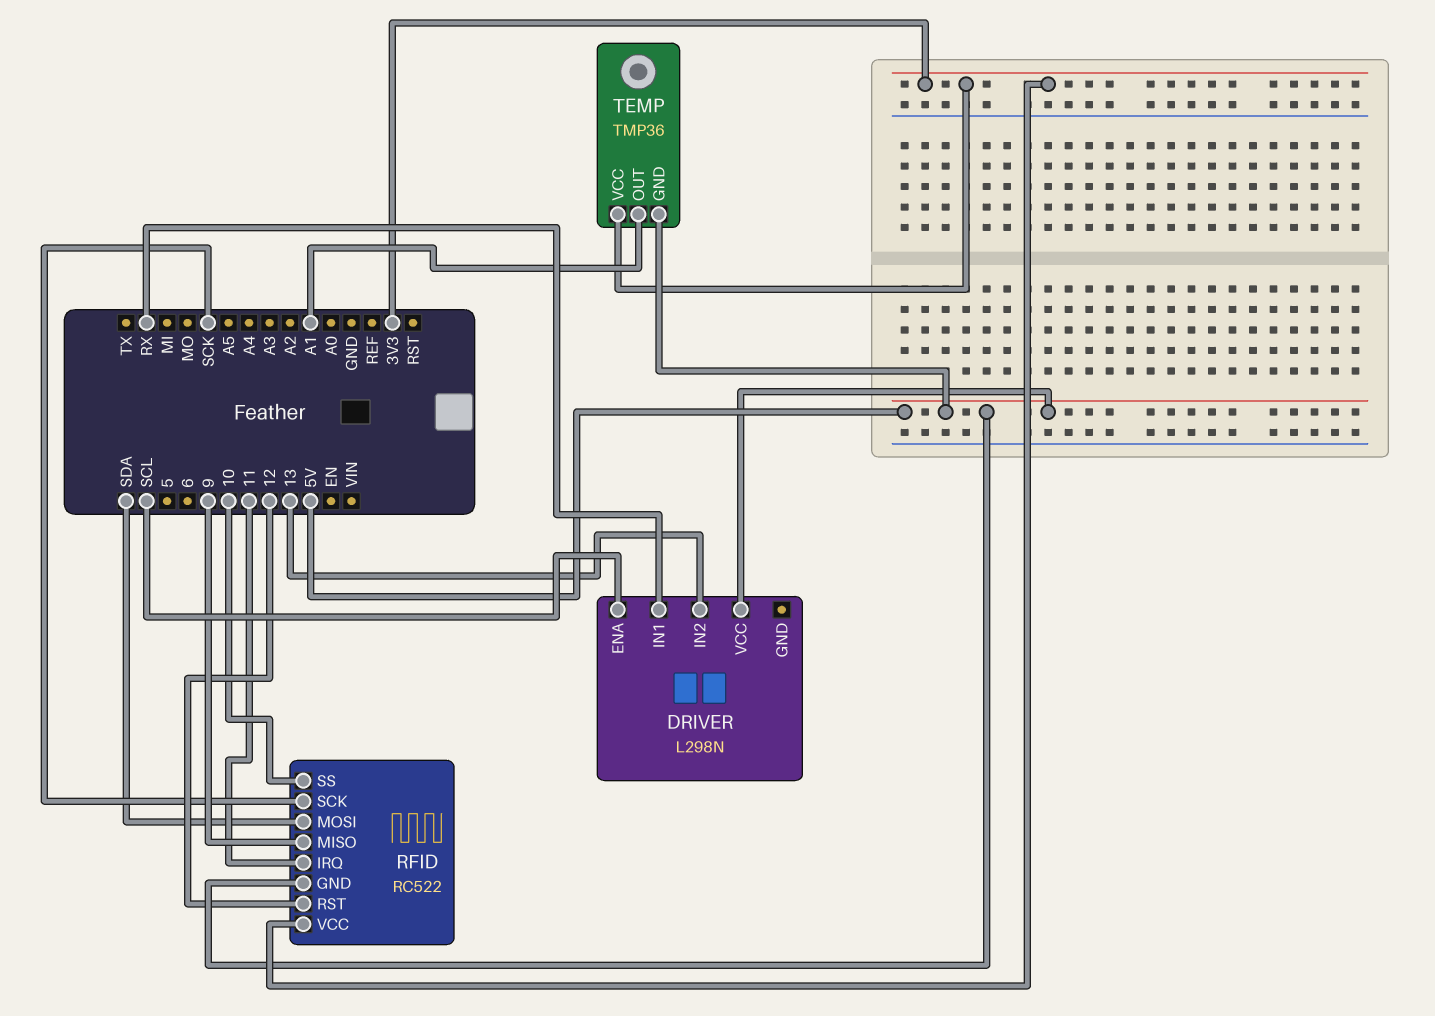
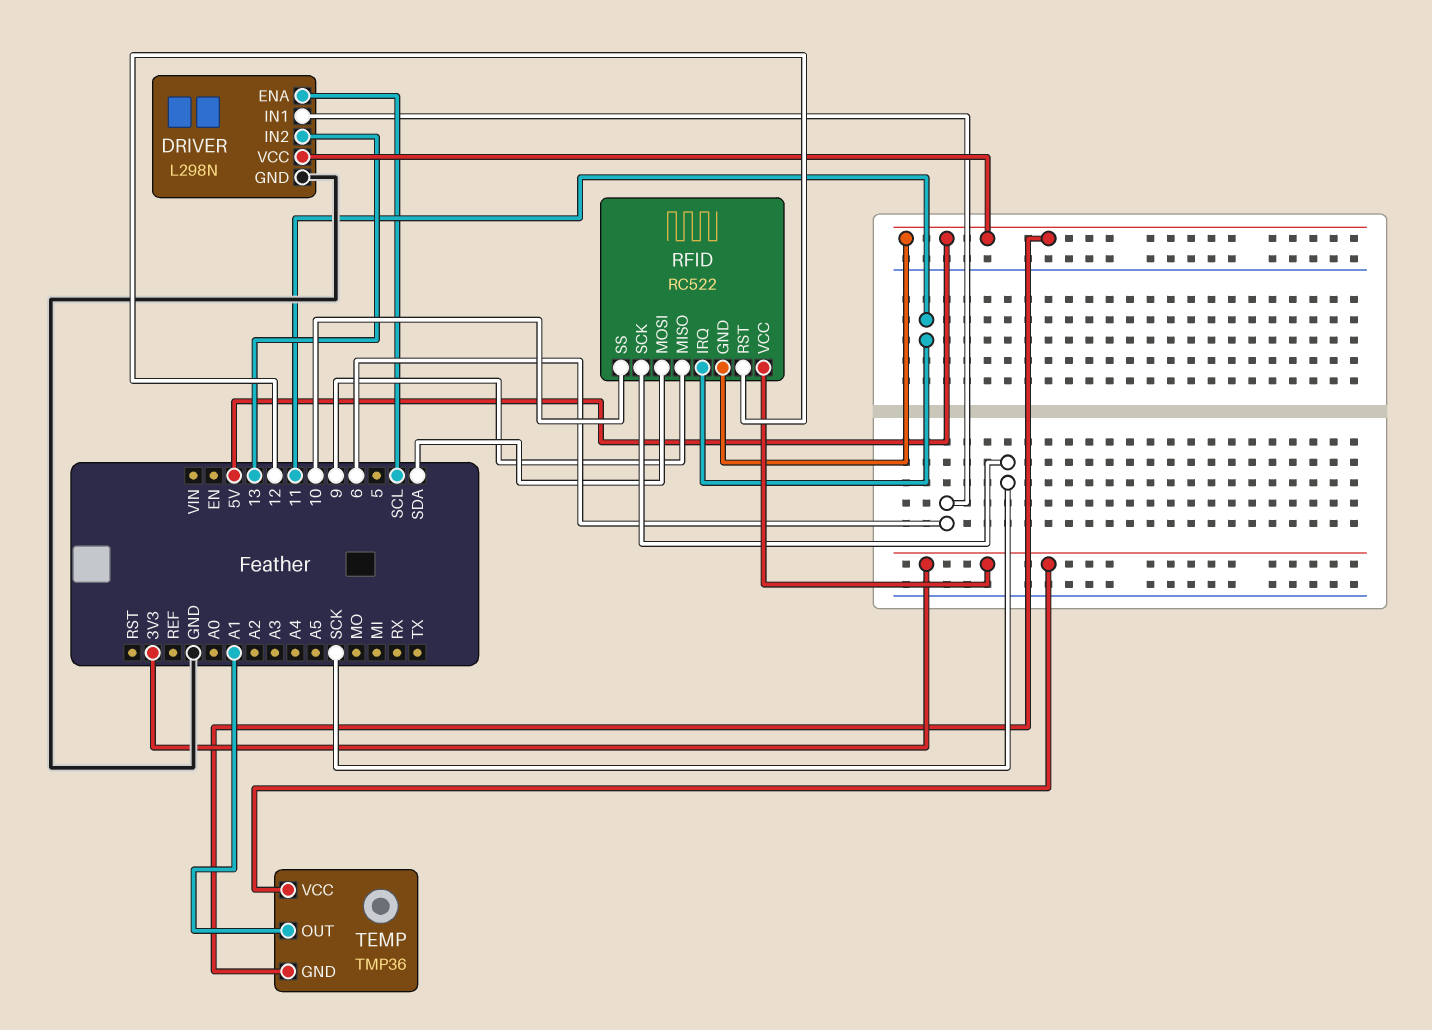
DRIVER pin GND: none -> GND
DRIVER pin IN1: RX -> 6

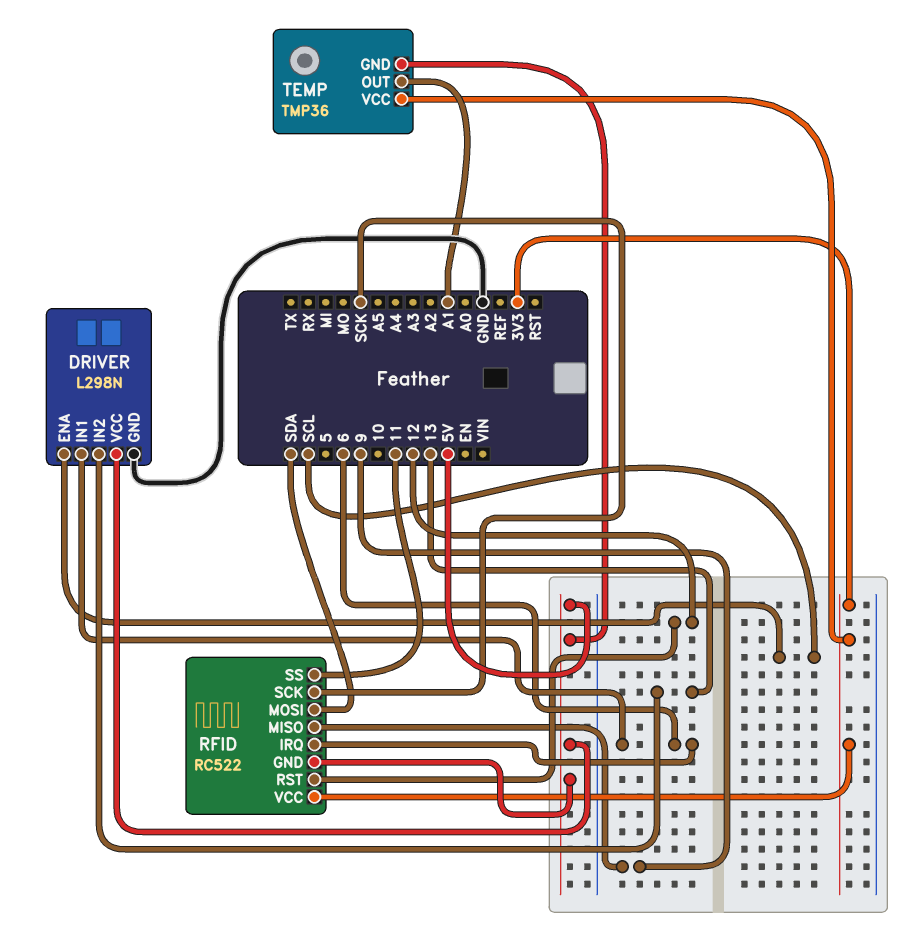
RFID pin IRQ: 11 -> 6
RFID pin SS: 10 -> 11

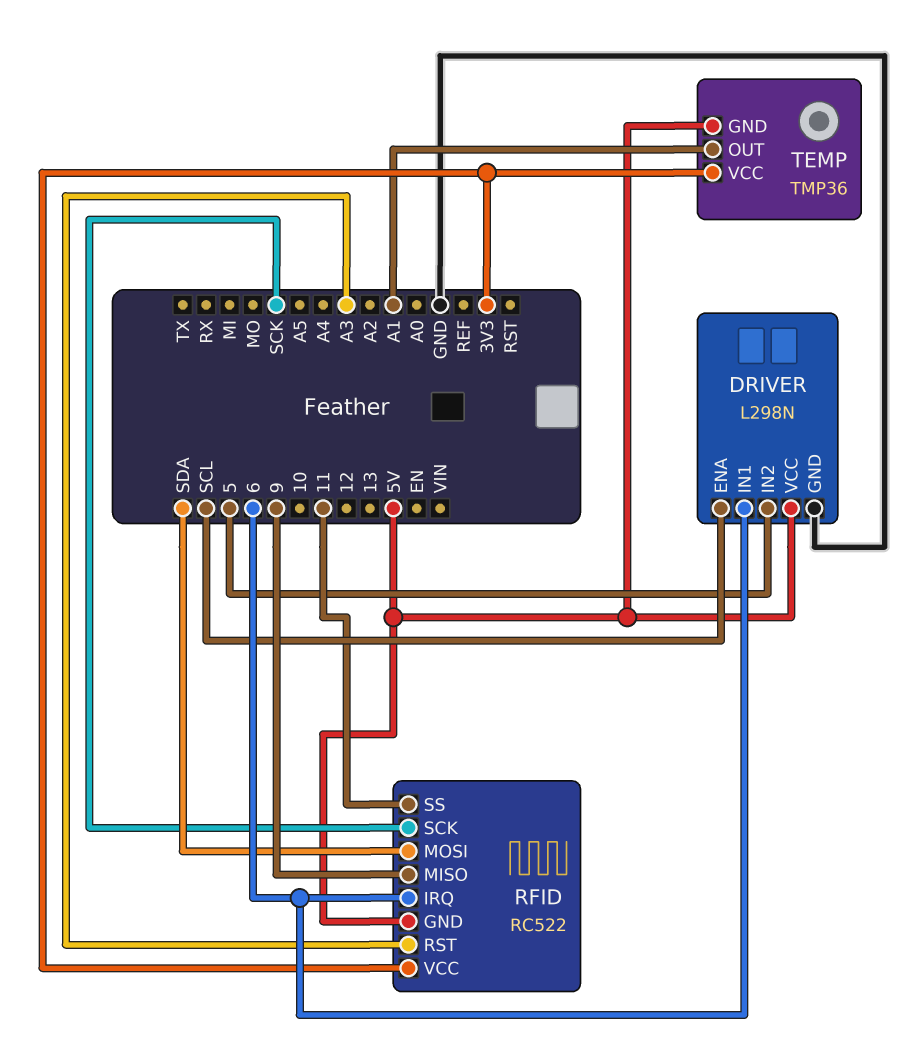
DRIVER pin IN2: 13 -> 5
RFID pin RST: 12 -> A3

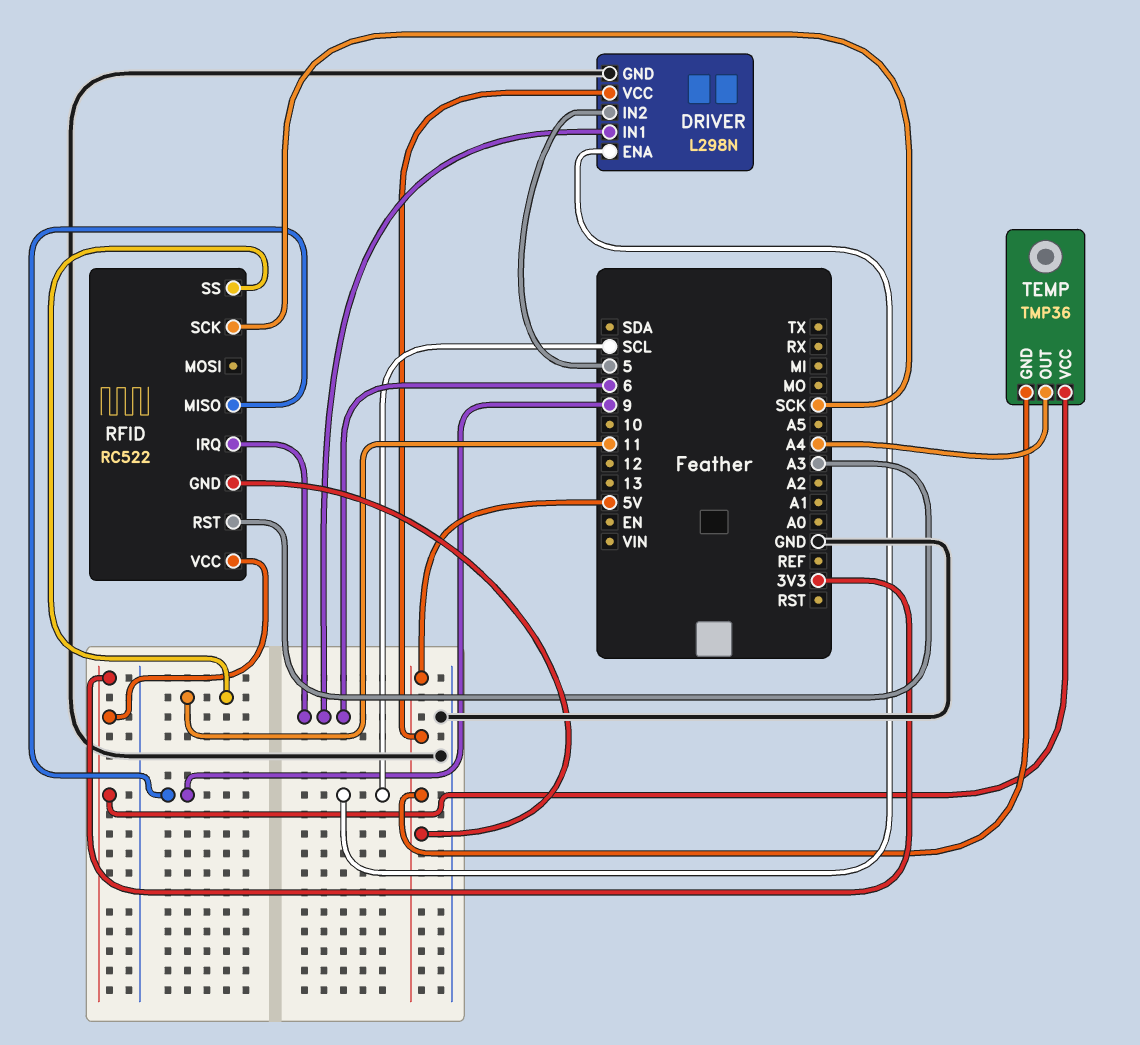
RFID pin MOSI: SDA -> none
TEMP pin OUT: A1 -> A4

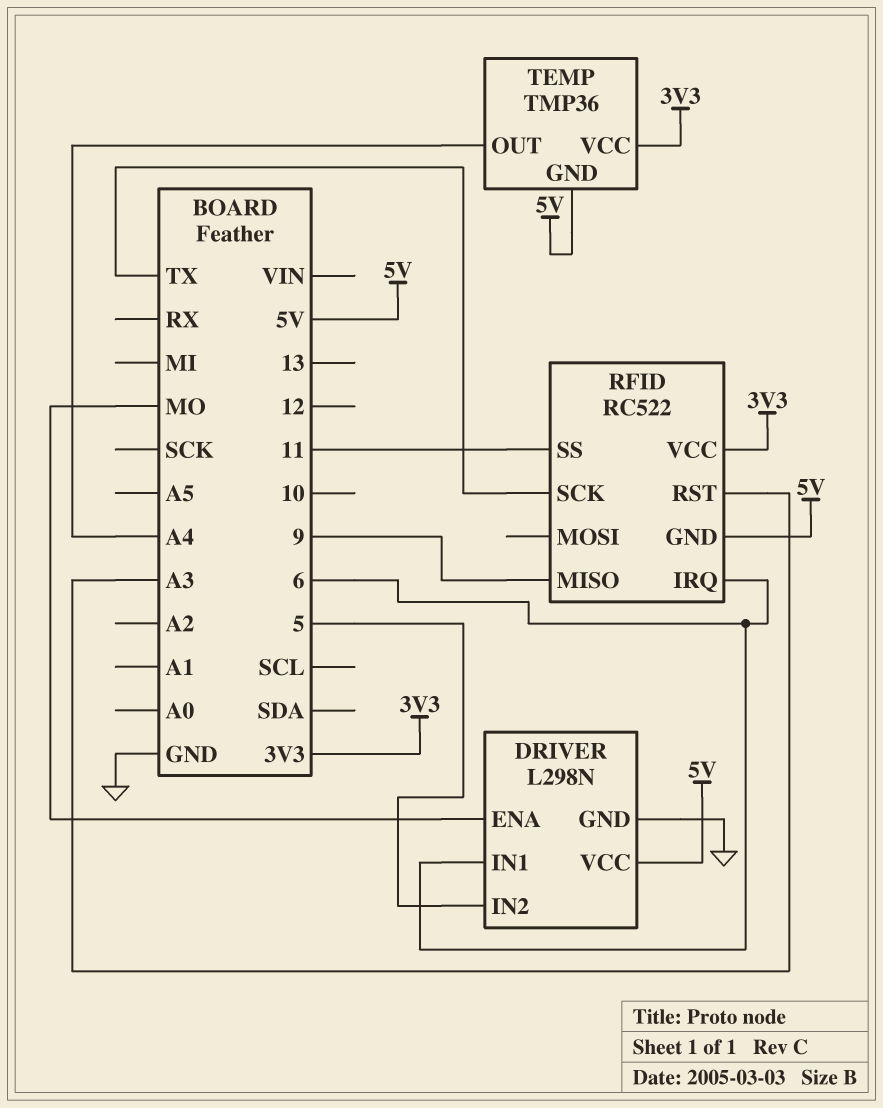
DRIVER pin ENA: SCL -> MO
RFID pin SCK: SCK -> TX

